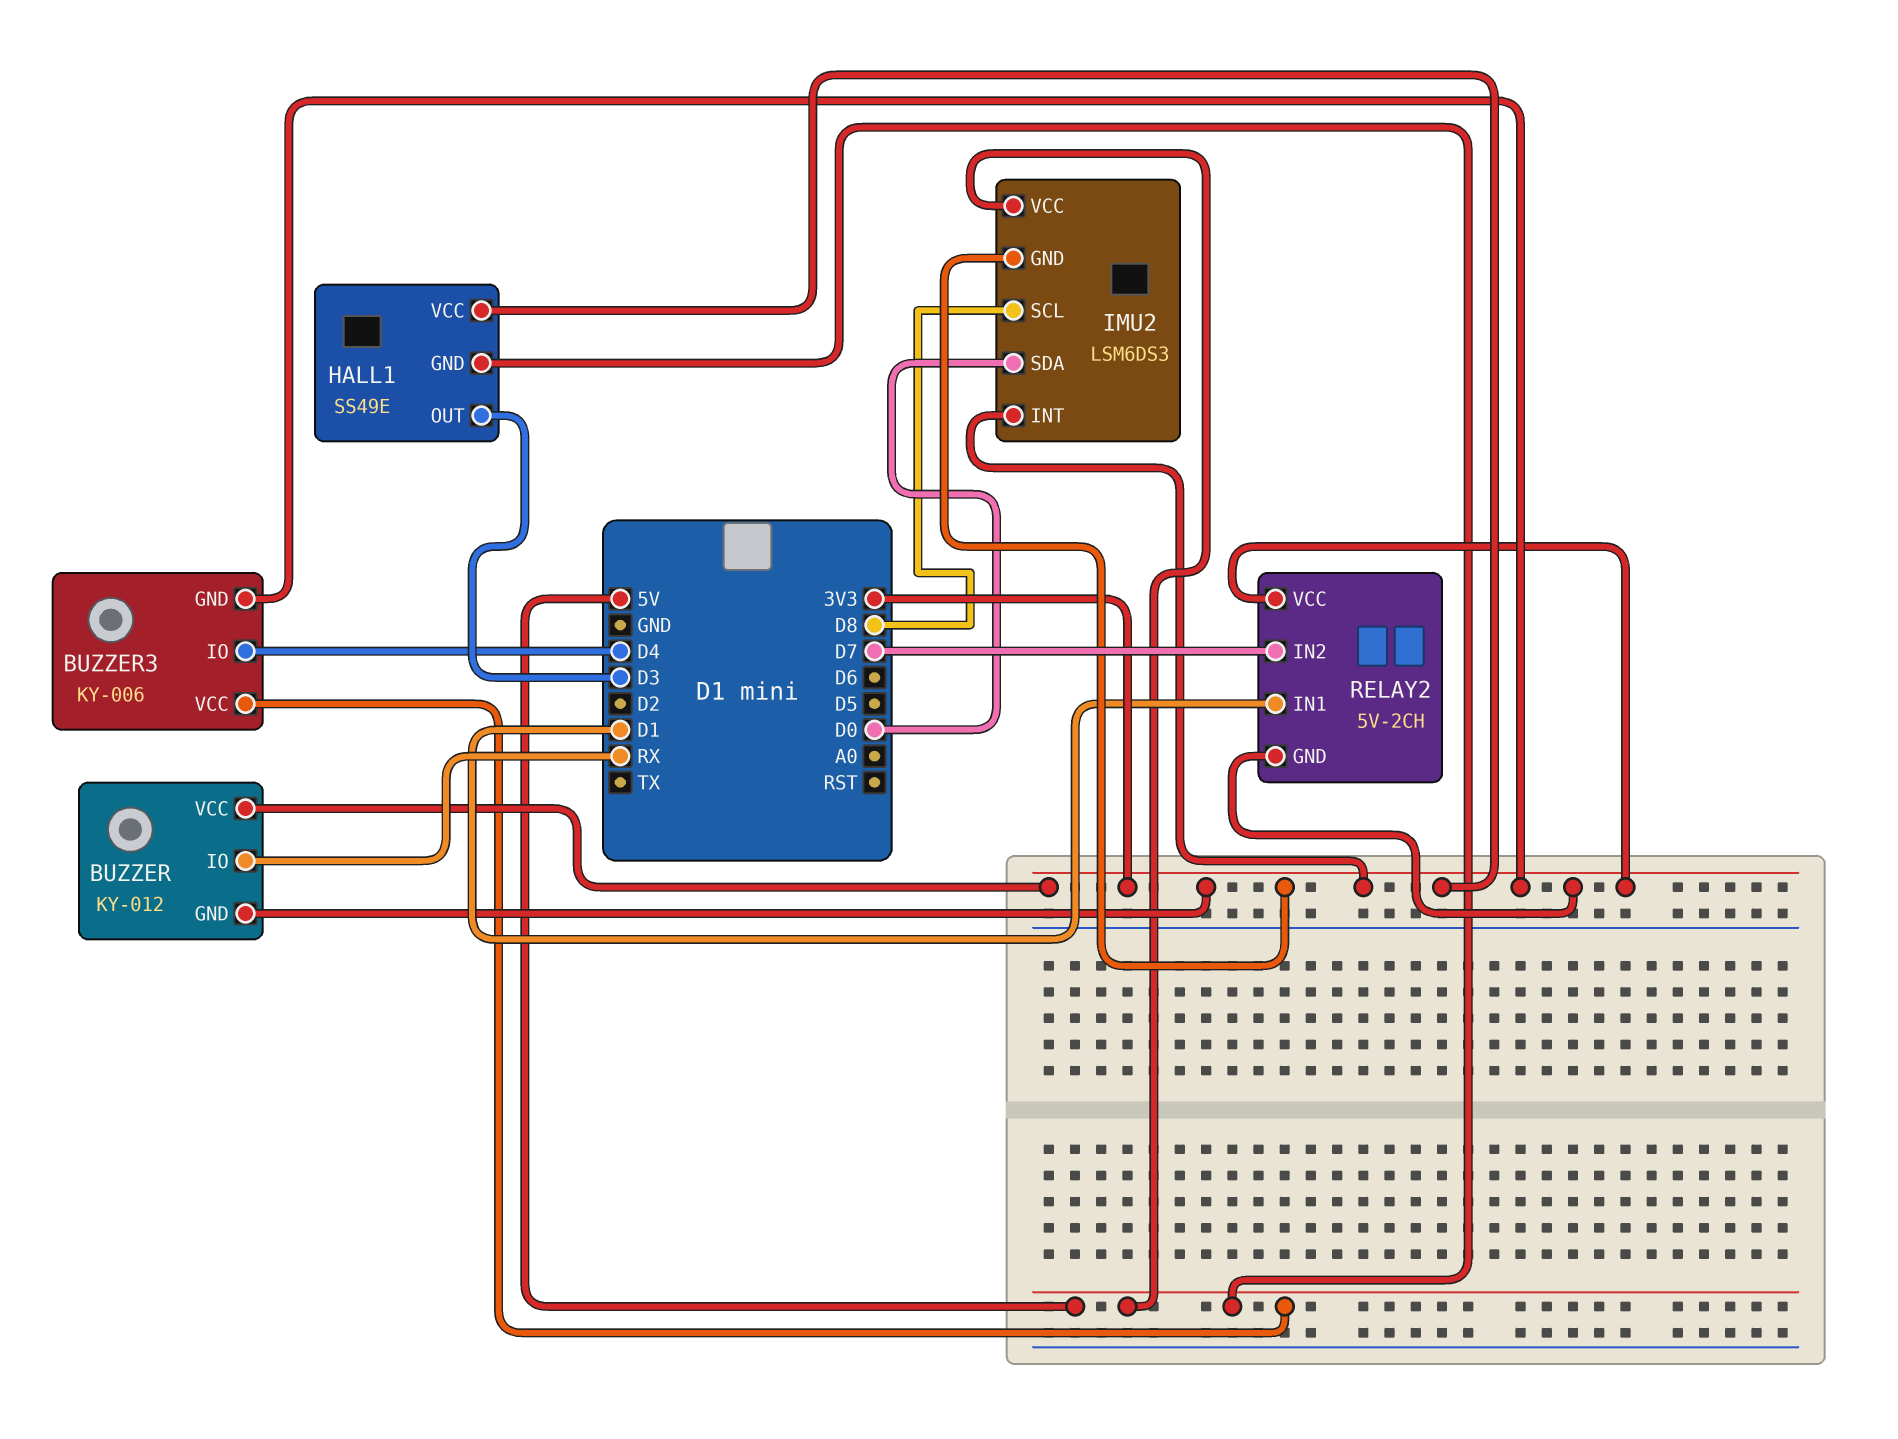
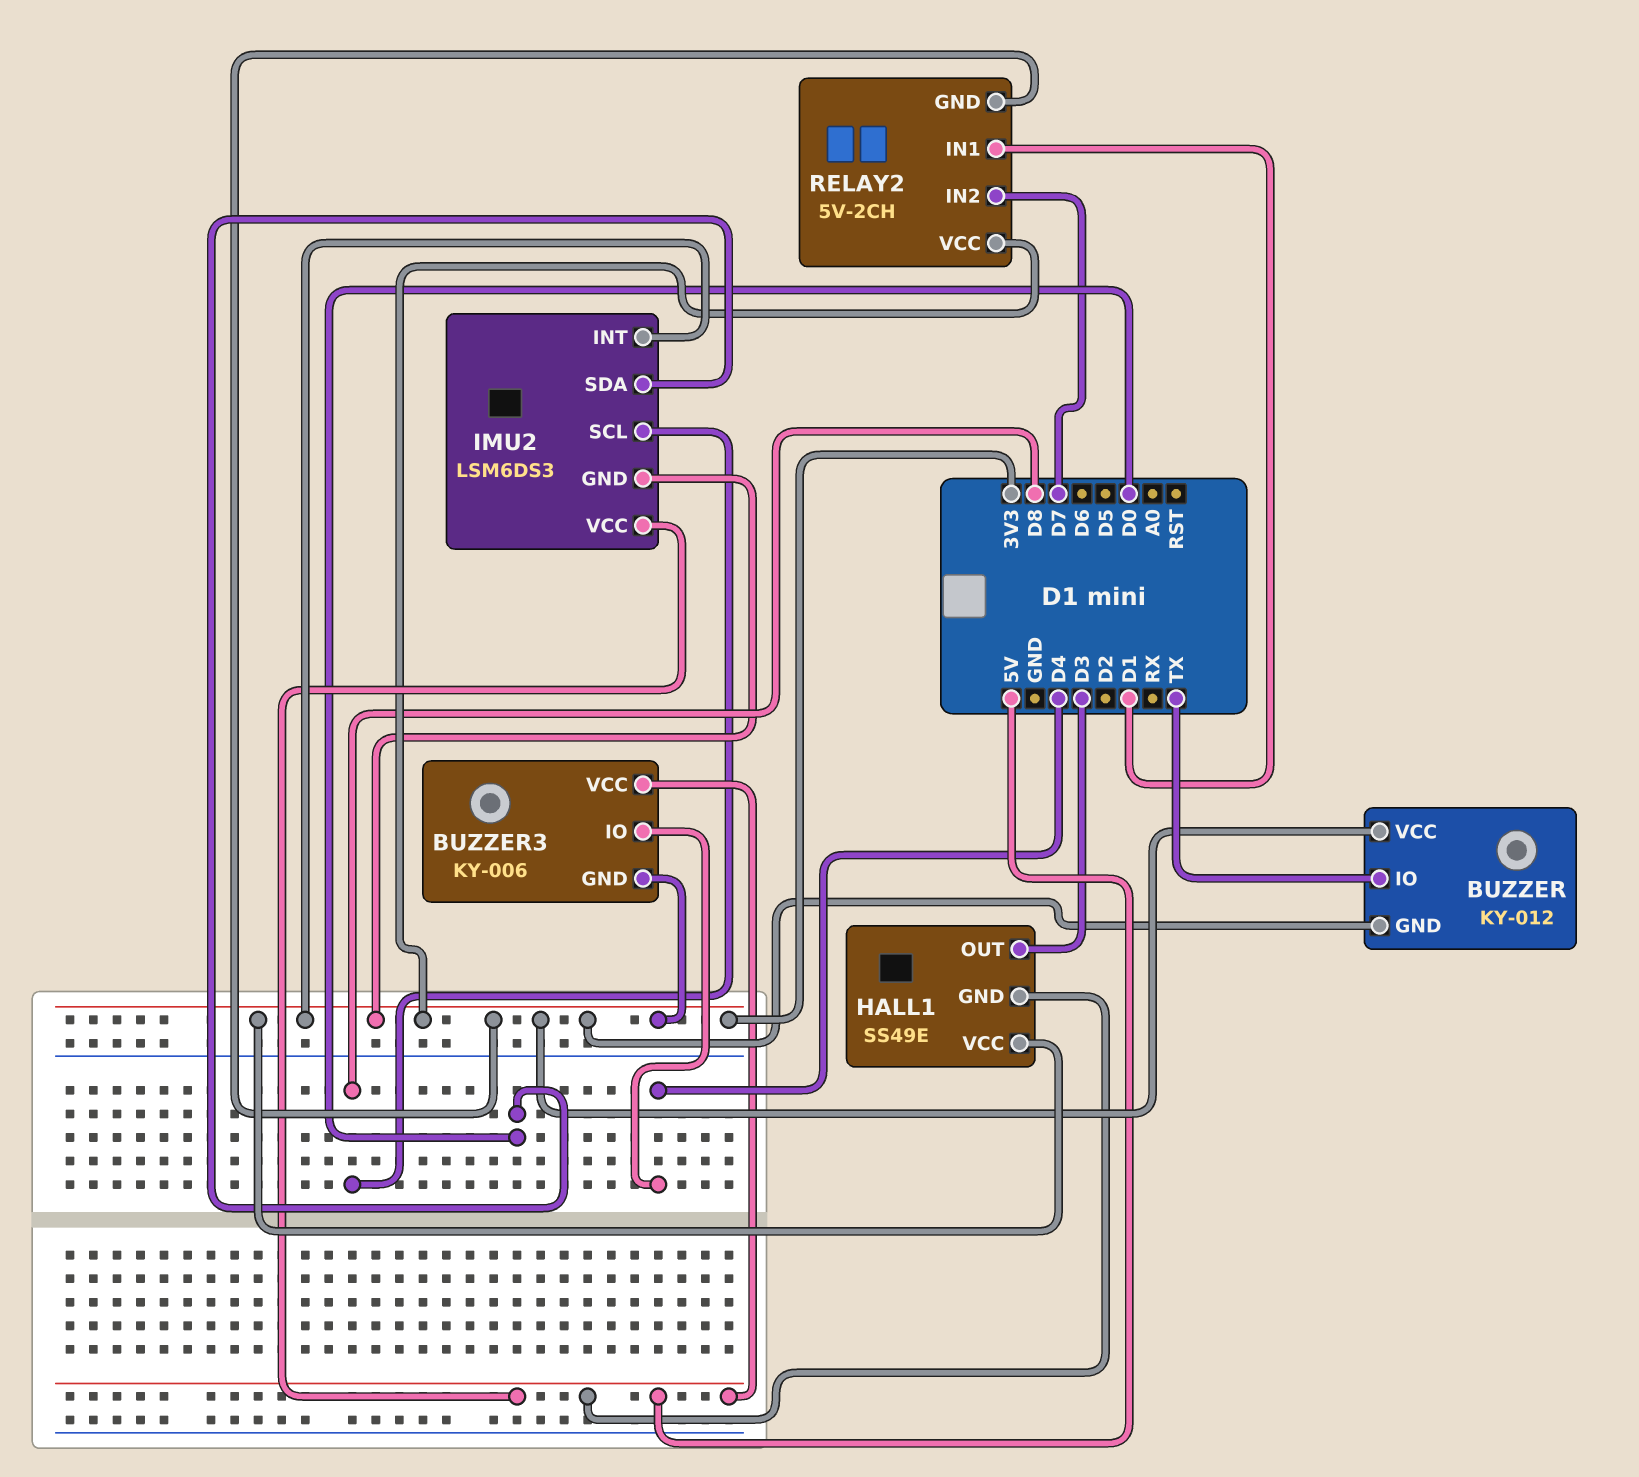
BUZZER pin IO: RX -> TX

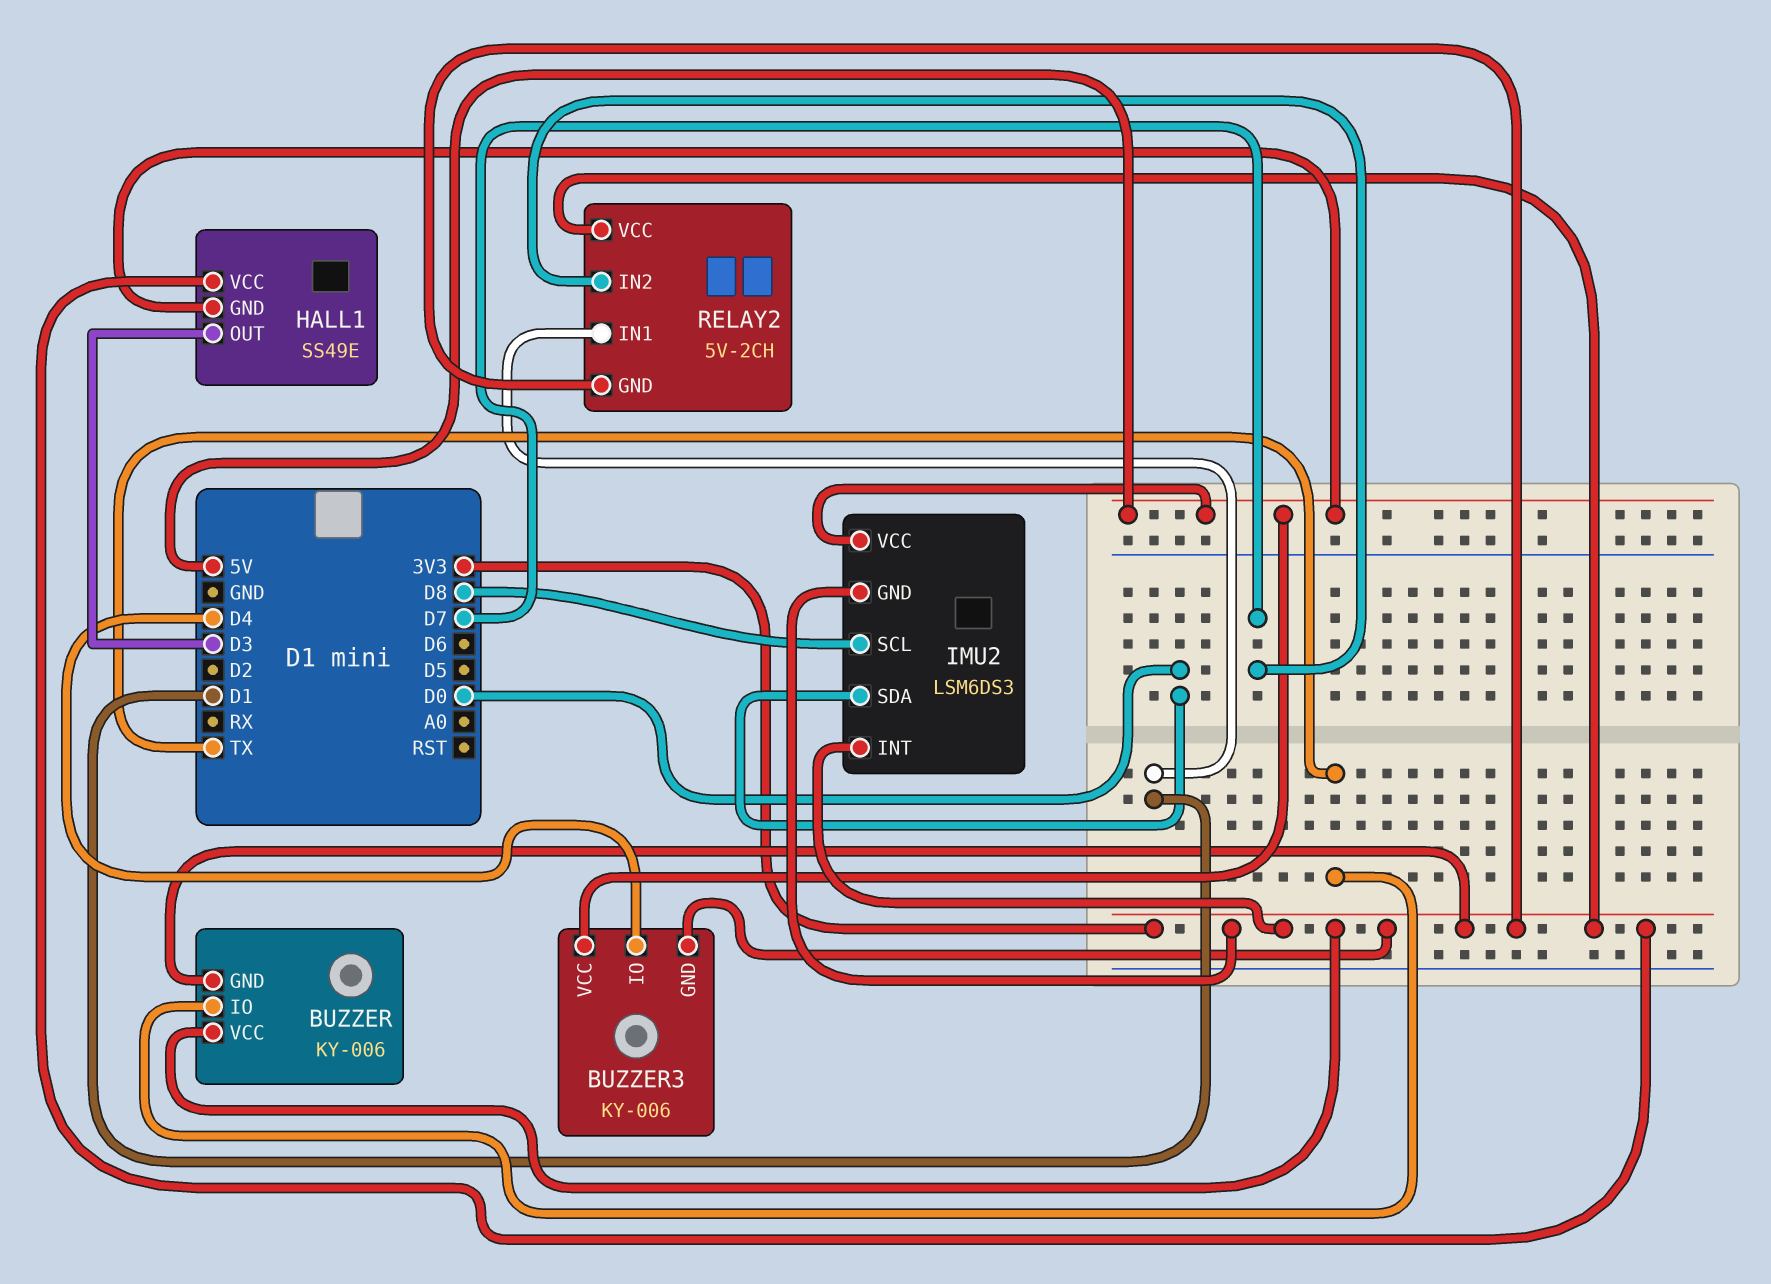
BUZZER: KY-012 -> KY-006

